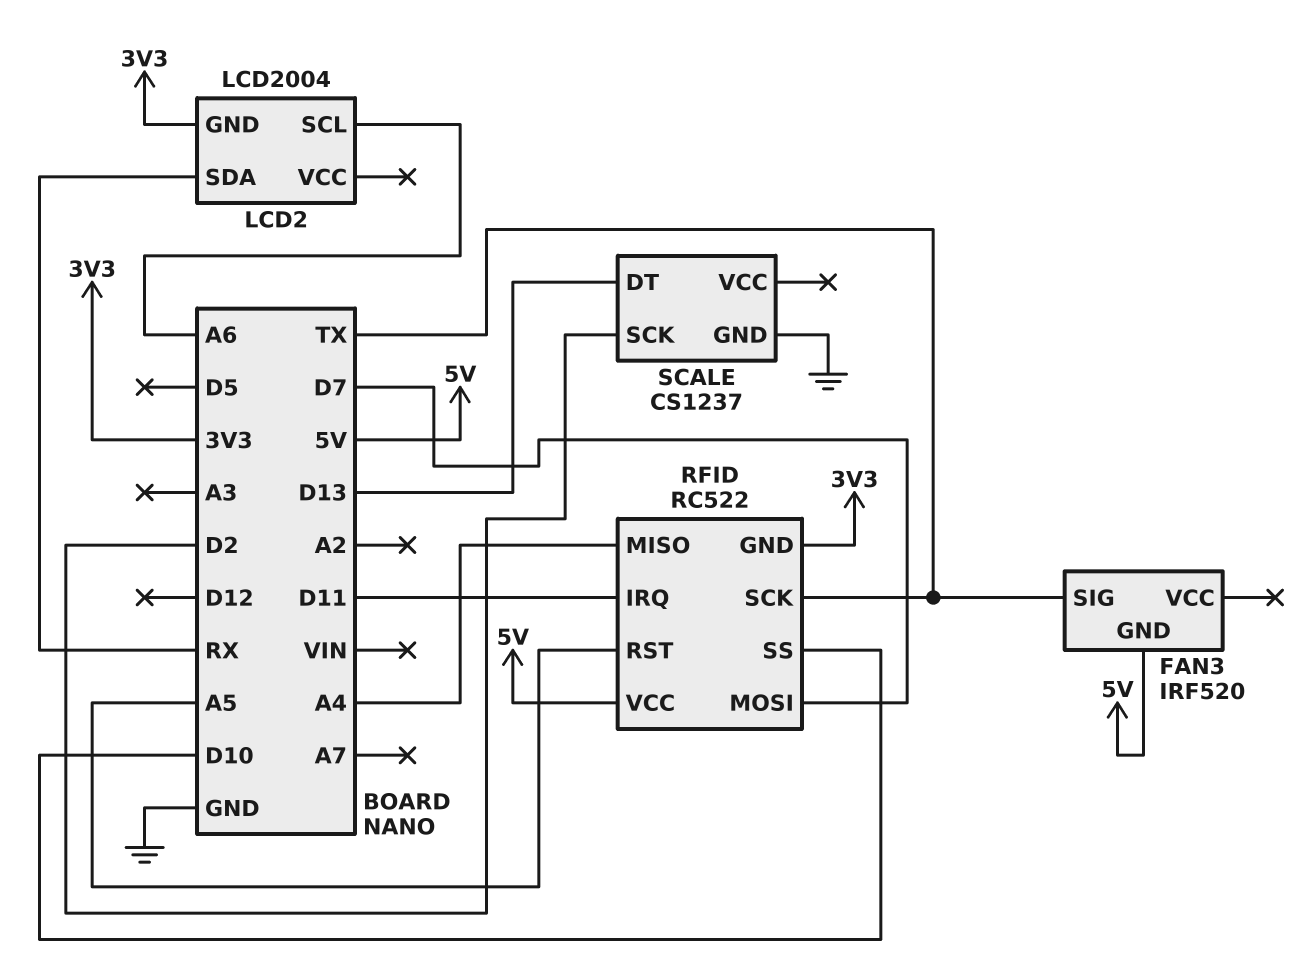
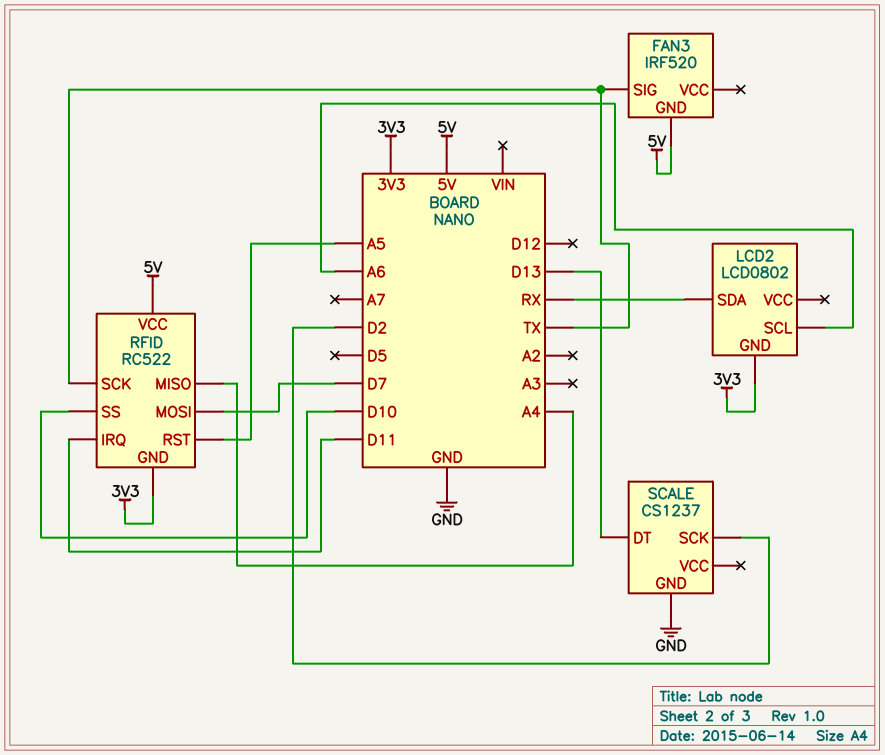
LCD2: LCD2004 -> LCD0802

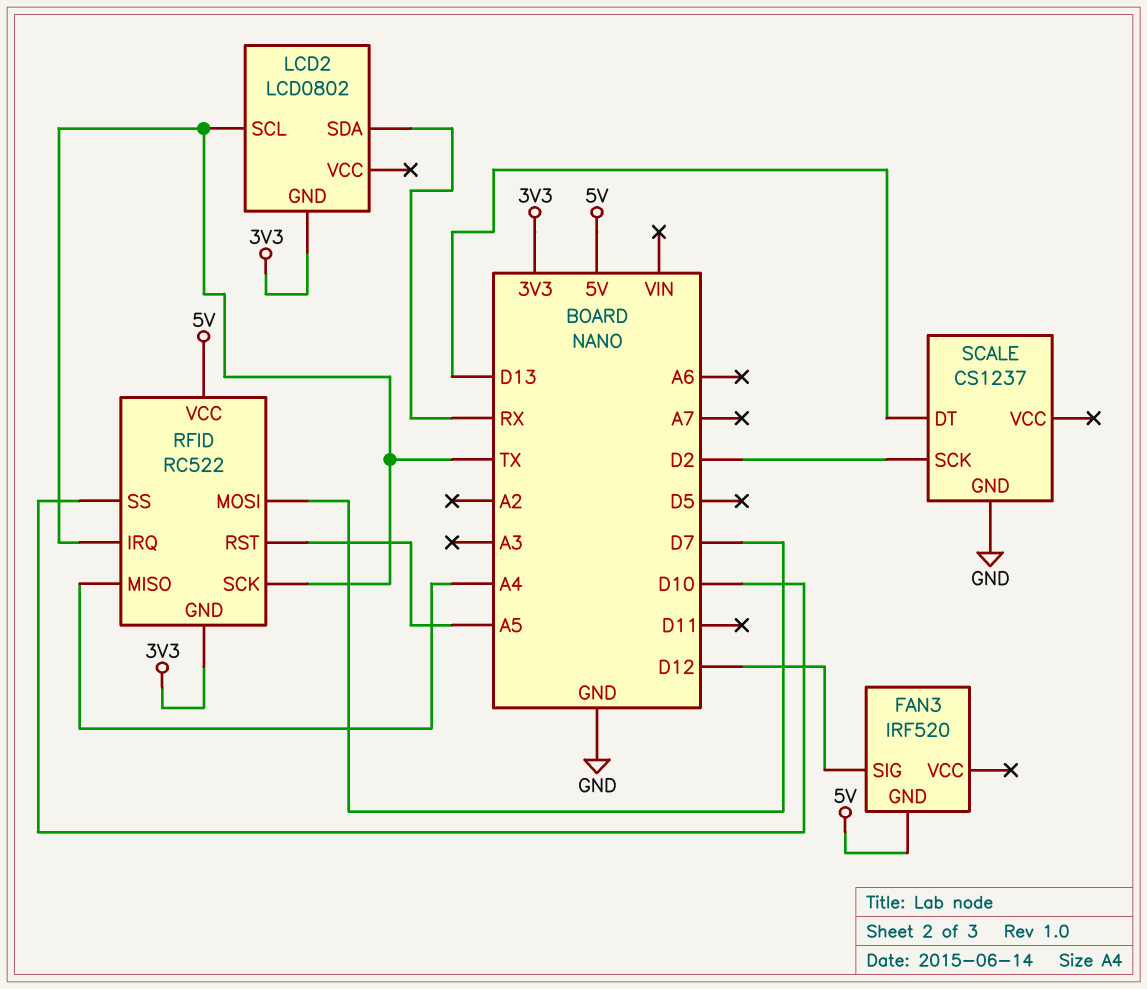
FAN3 pin SIG: TX -> D12
LCD2 pin SCL: A6 -> TX
RFID pin IRQ: D11 -> TX

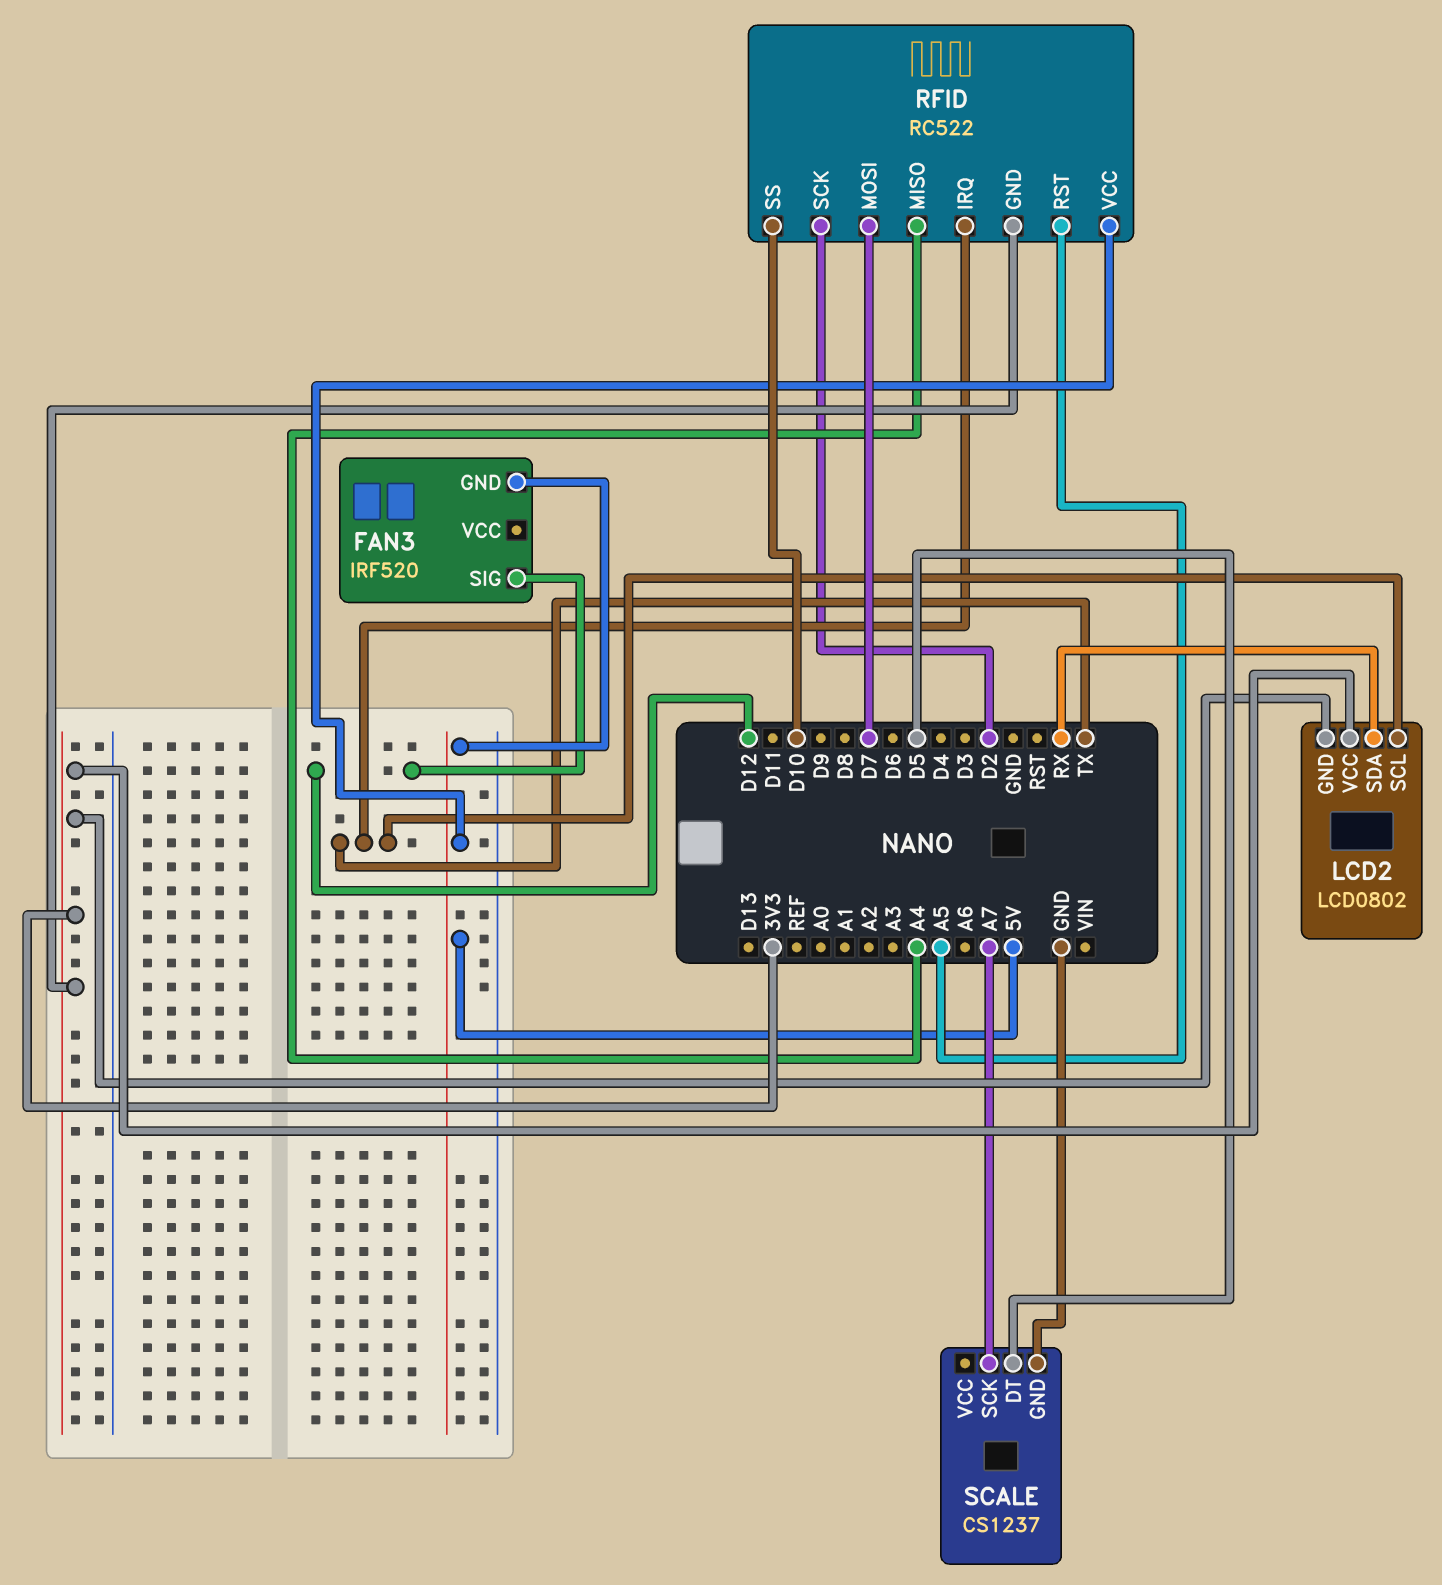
LCD2 pin VCC: none -> 3V3
RFID pin SCK: TX -> D2
SCALE pin DT: D13 -> D5
SCALE pin SCK: D2 -> A7

